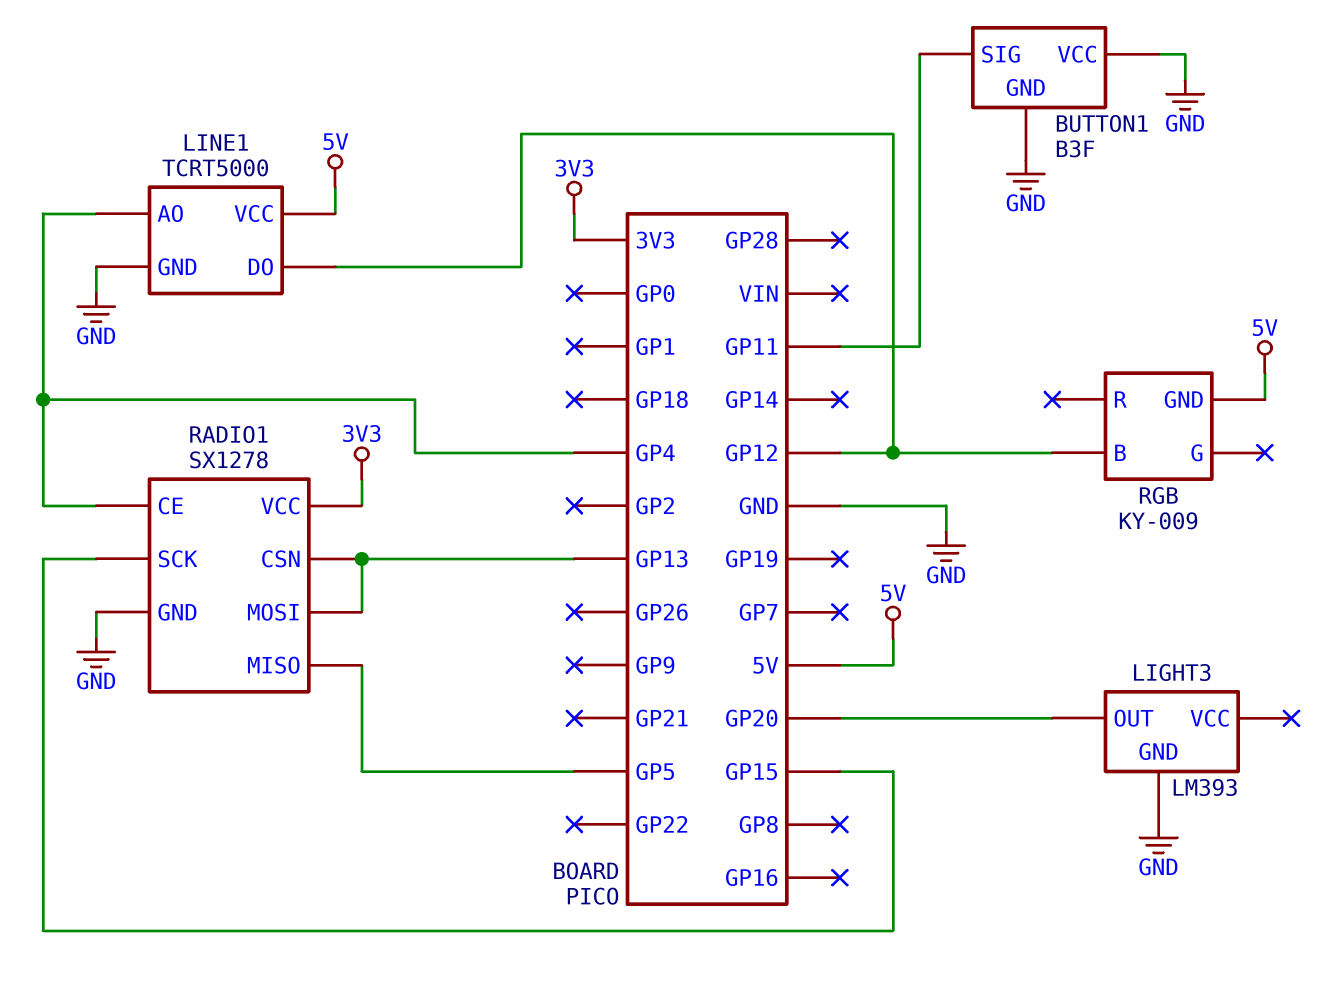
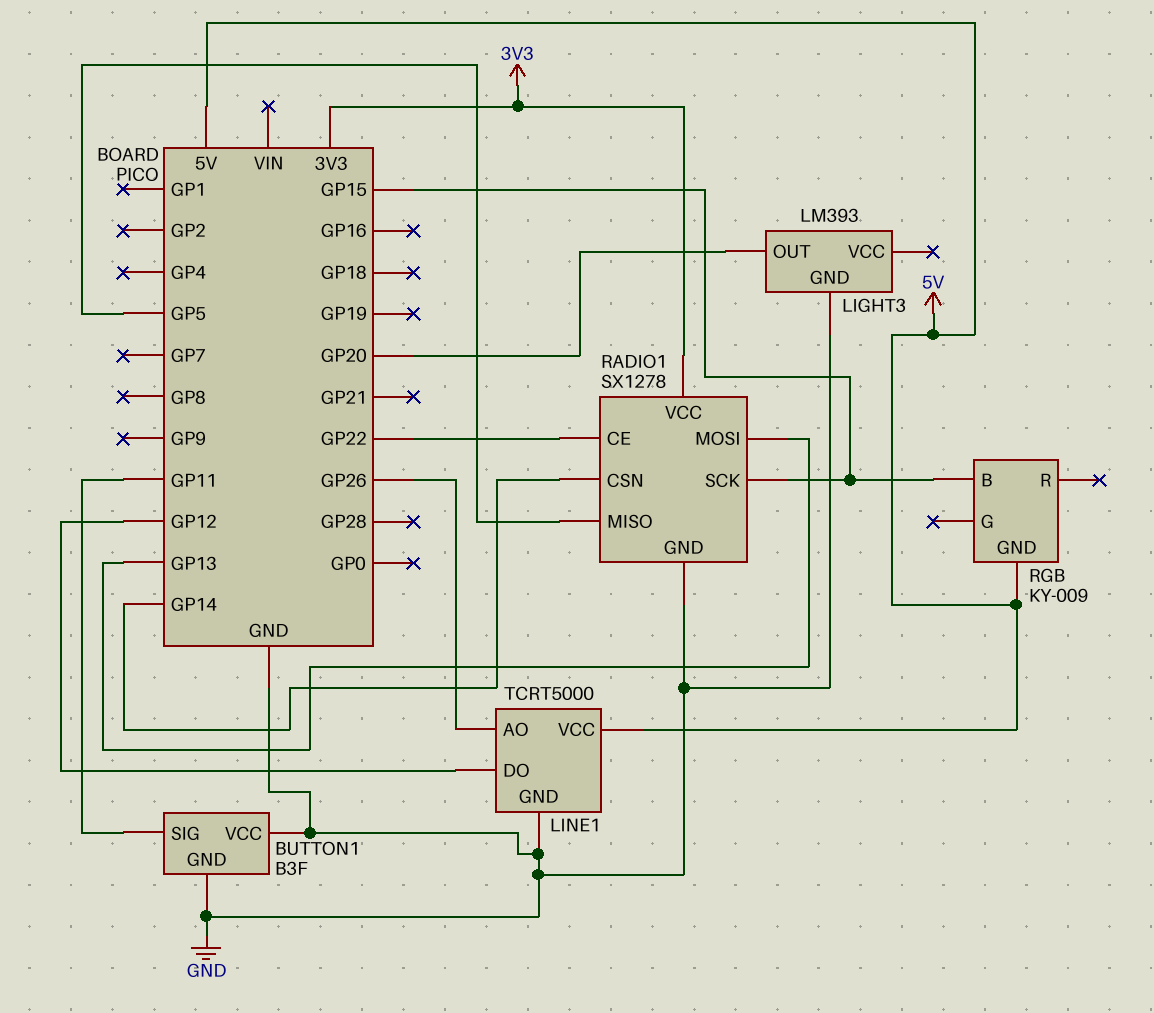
LINE1 pin AO: GP4 -> GP26
RADIO1 pin CE: GP4 -> GP22
RADIO1 pin CSN: GP13 -> GP14
RGB pin B: GP12 -> GP15

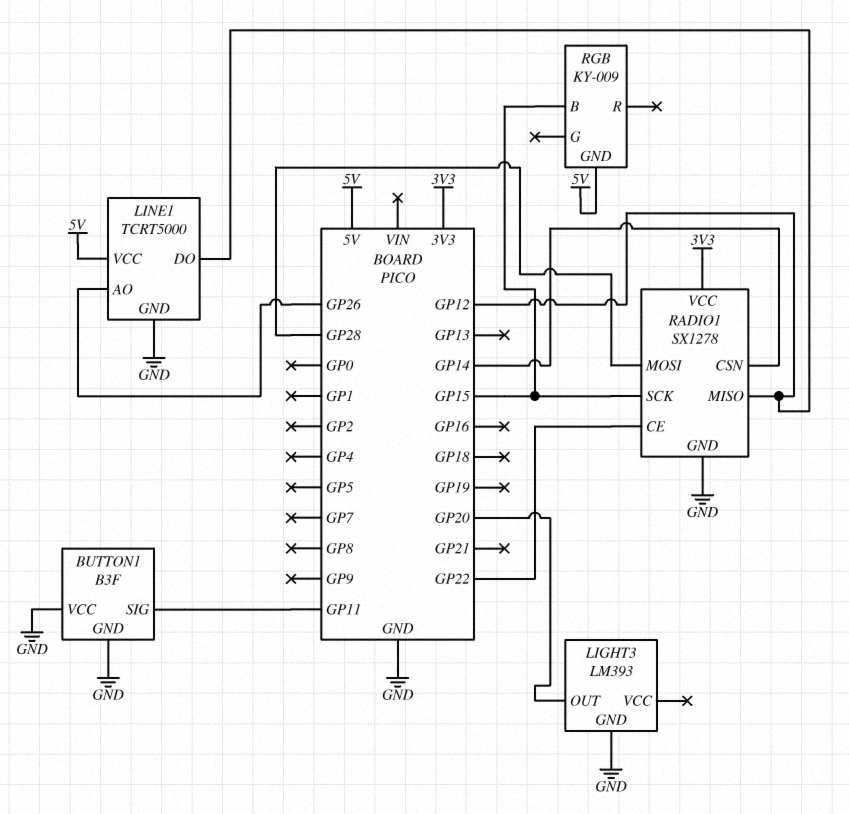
RADIO1 pin MISO: GP5 -> GP12
RADIO1 pin MOSI: GP13 -> GP28

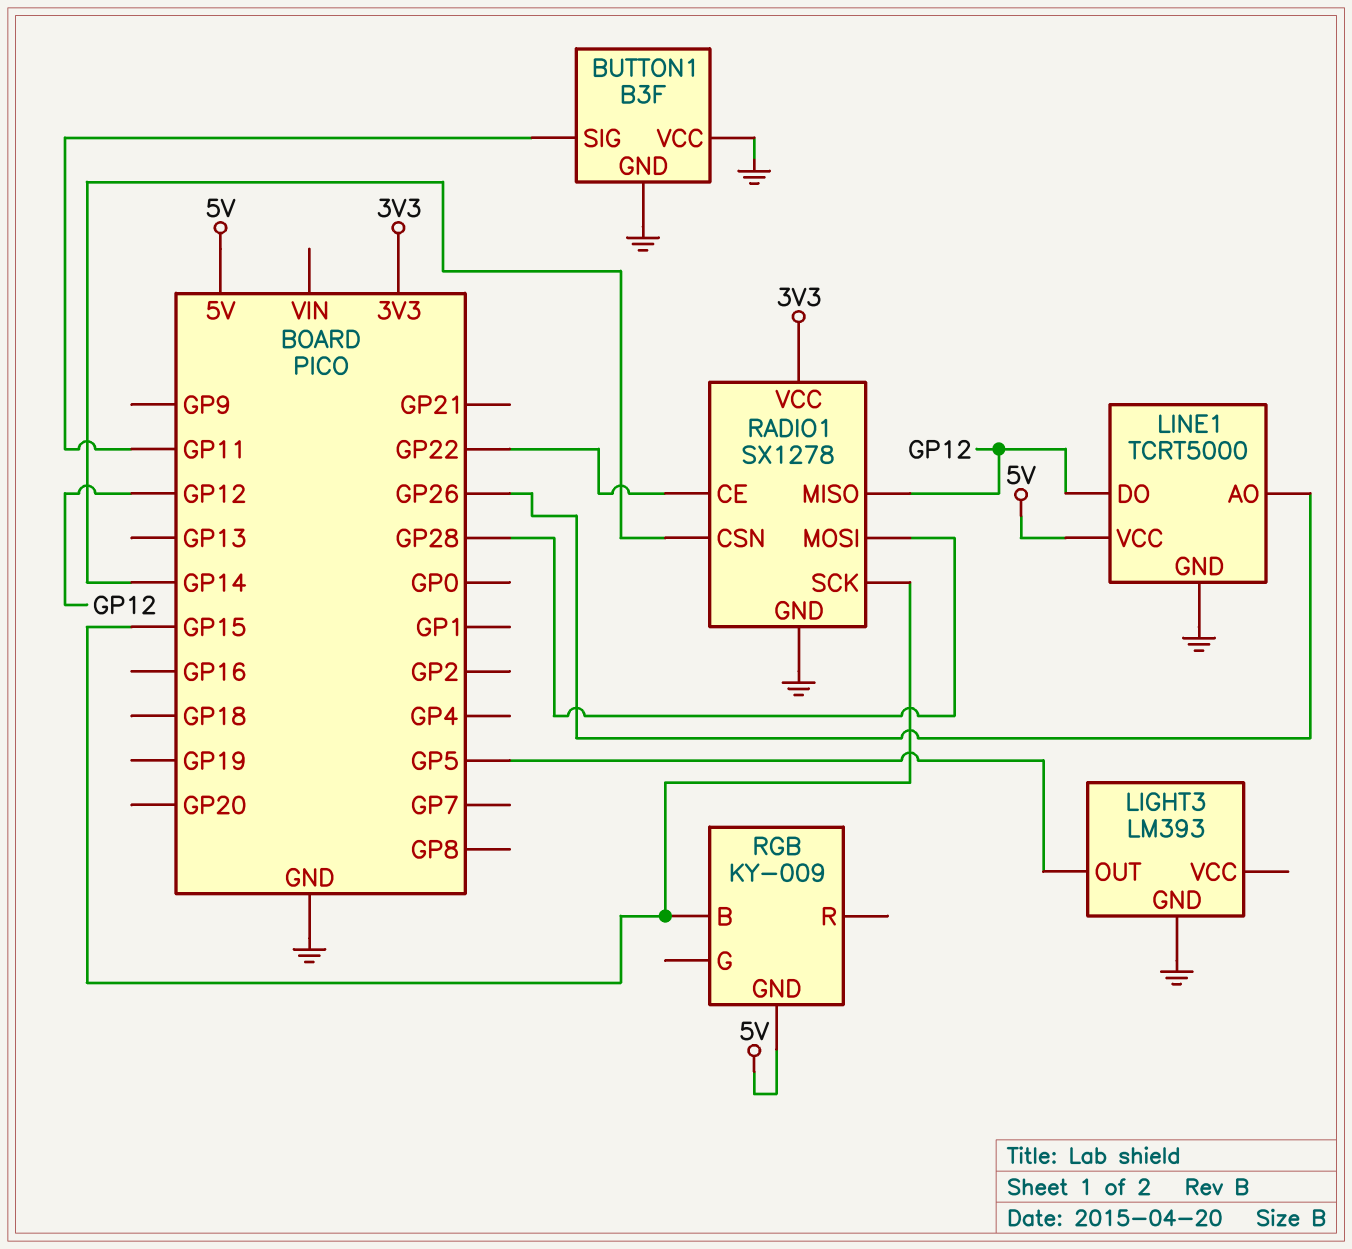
LIGHT3 pin OUT: GP20 -> GP5

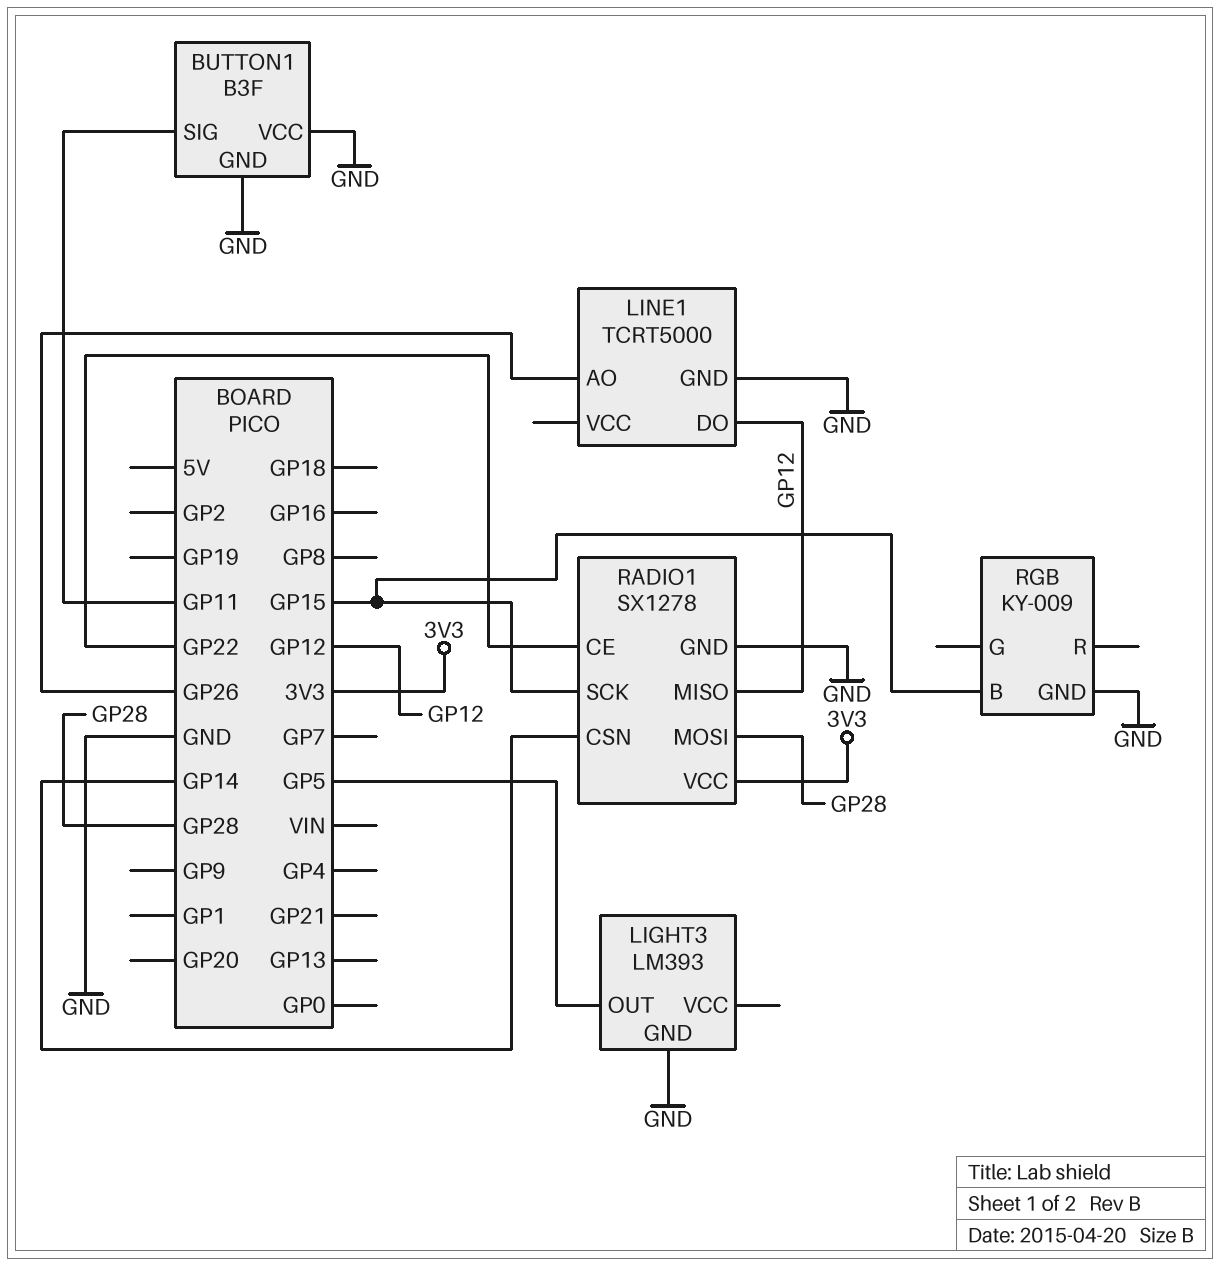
LINE1 pin VCC: 5V -> none
RGB pin GND: 5V -> GND

